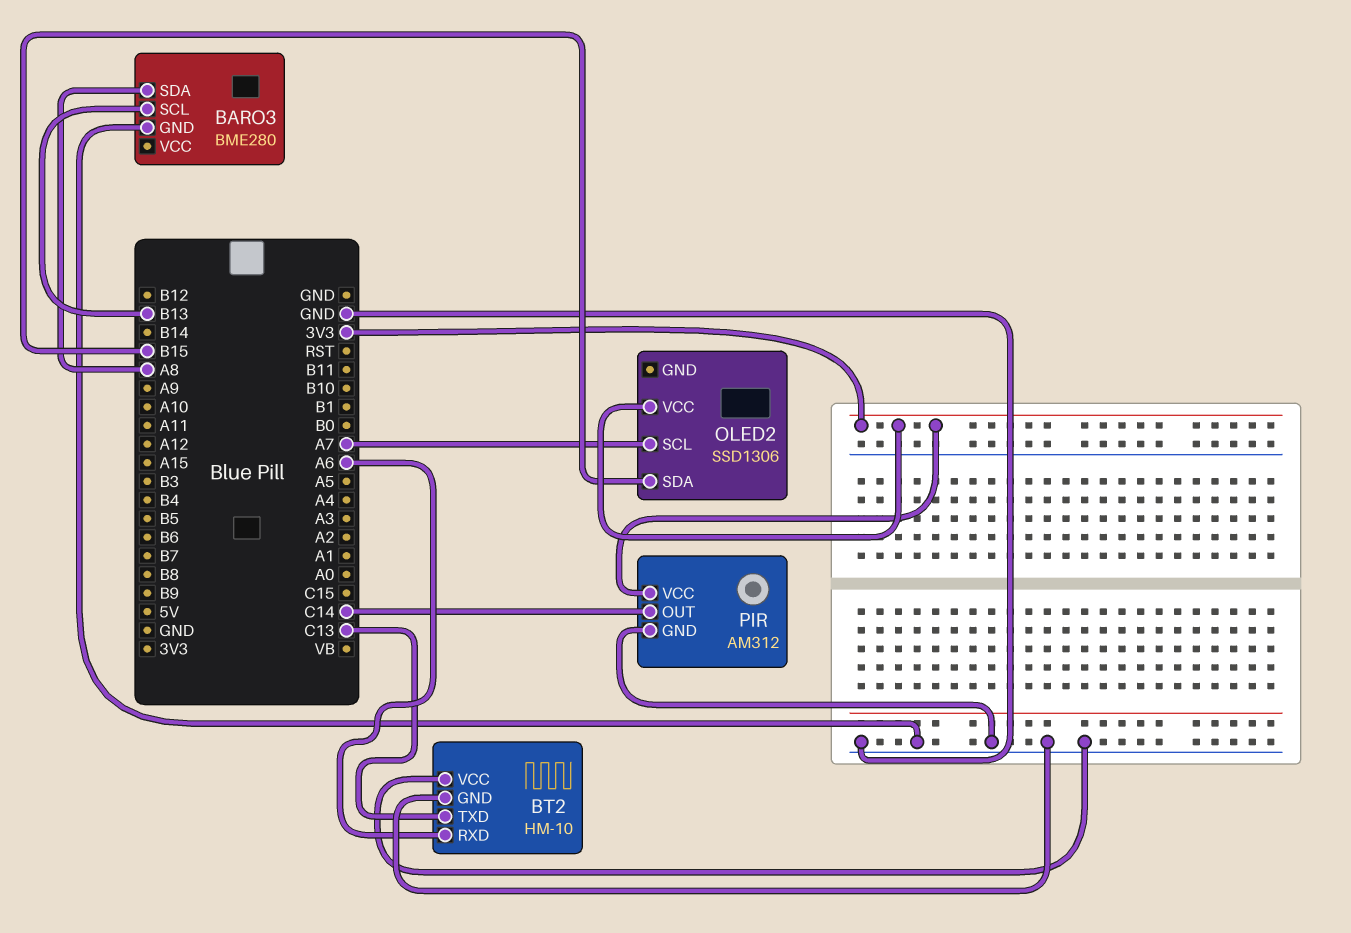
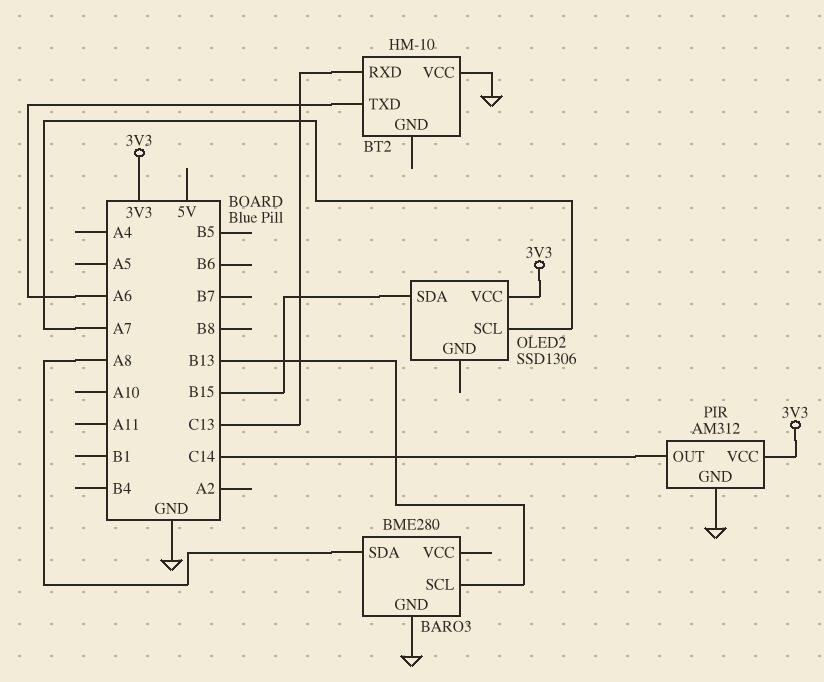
BT2 pin GND: GND -> none
BT2 pin RXD: A6 -> C13
BT2 pin TXD: C13 -> A6

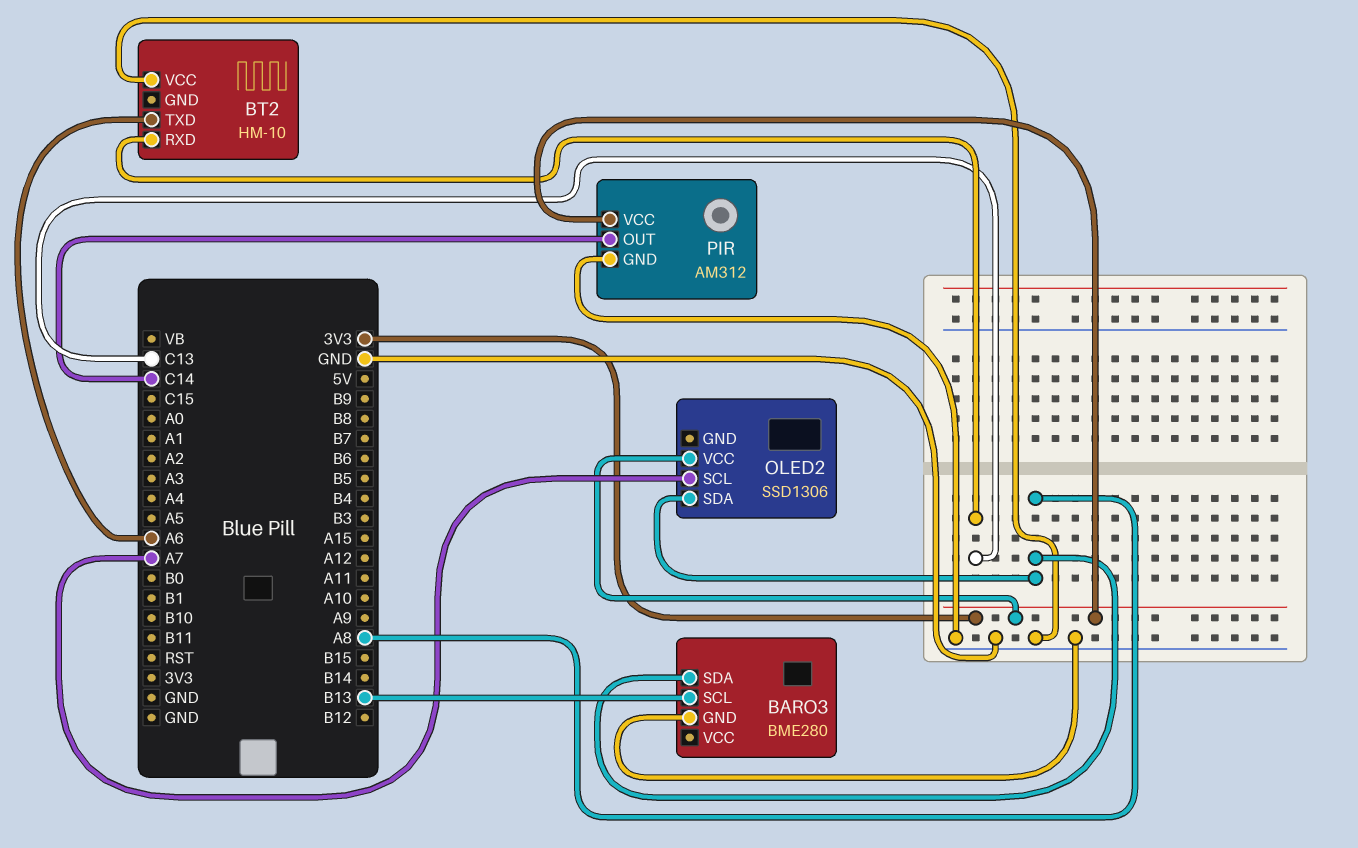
OLED2 pin SDA: B15 -> A8

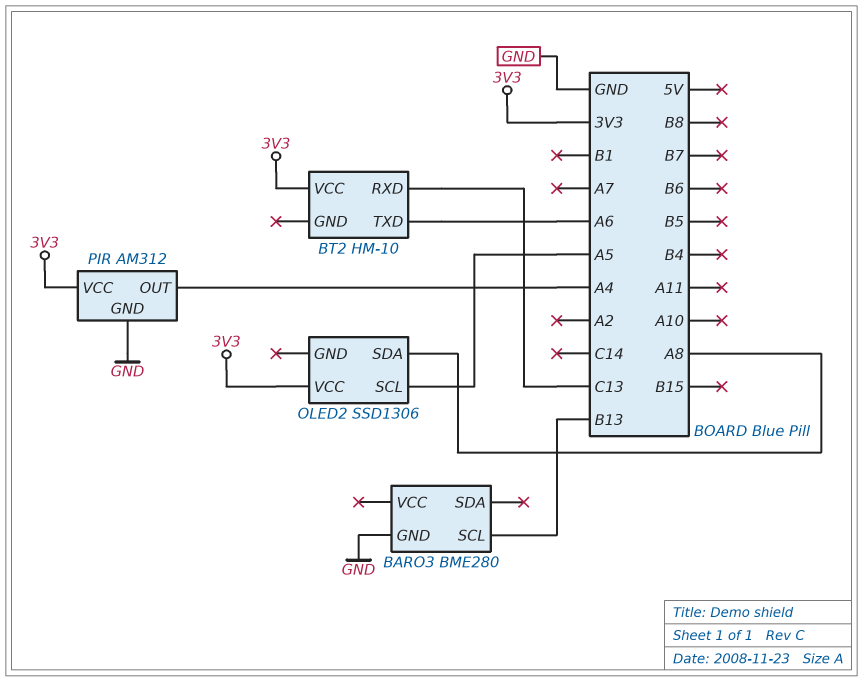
BARO3 pin SDA: A8 -> none
BT2 pin VCC: GND -> 3V3
OLED2 pin SCL: A7 -> A5
PIR pin OUT: C14 -> A4

